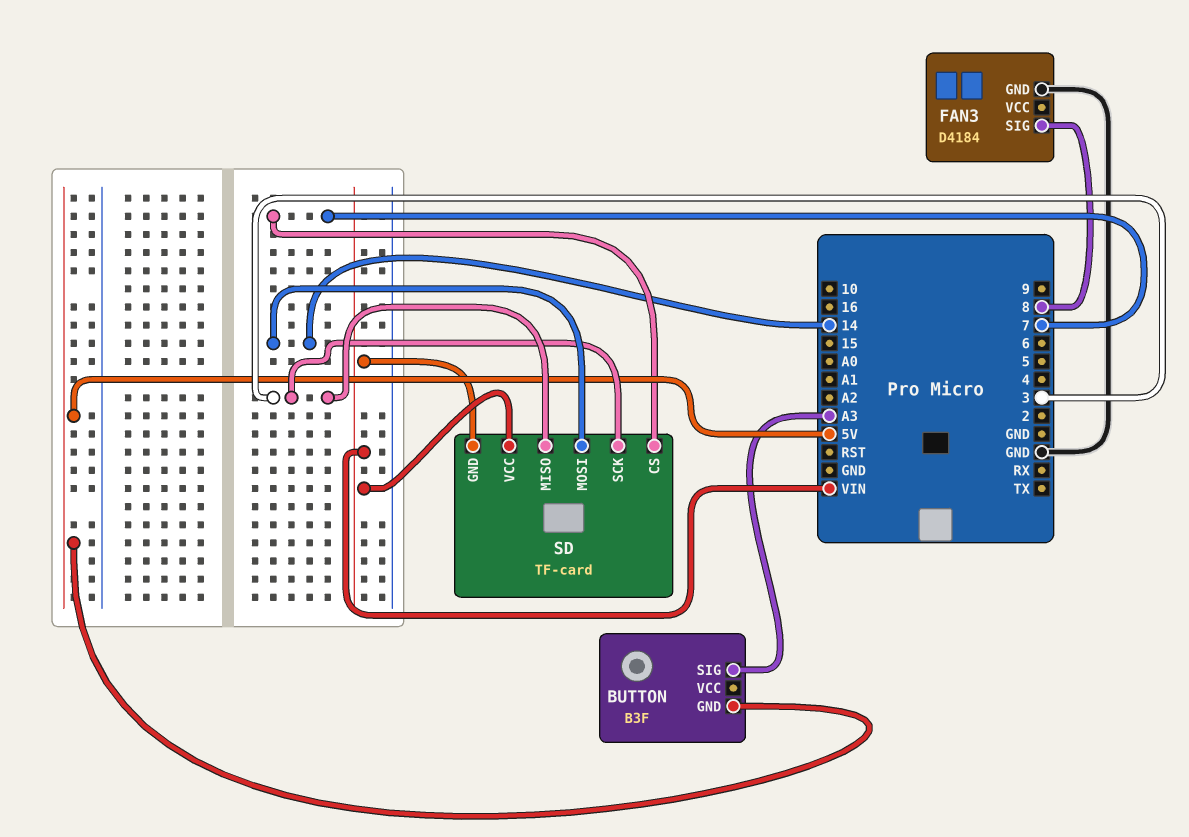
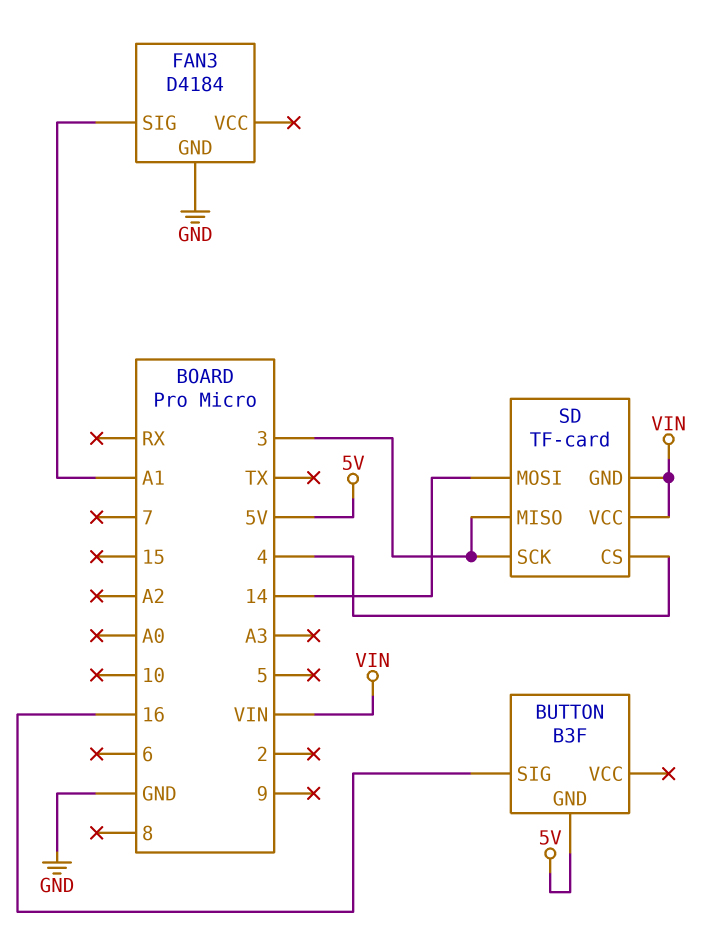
BUTTON pin SIG: A3 -> 16
FAN3 pin SIG: 8 -> A1
SD pin CS: 7 -> 4

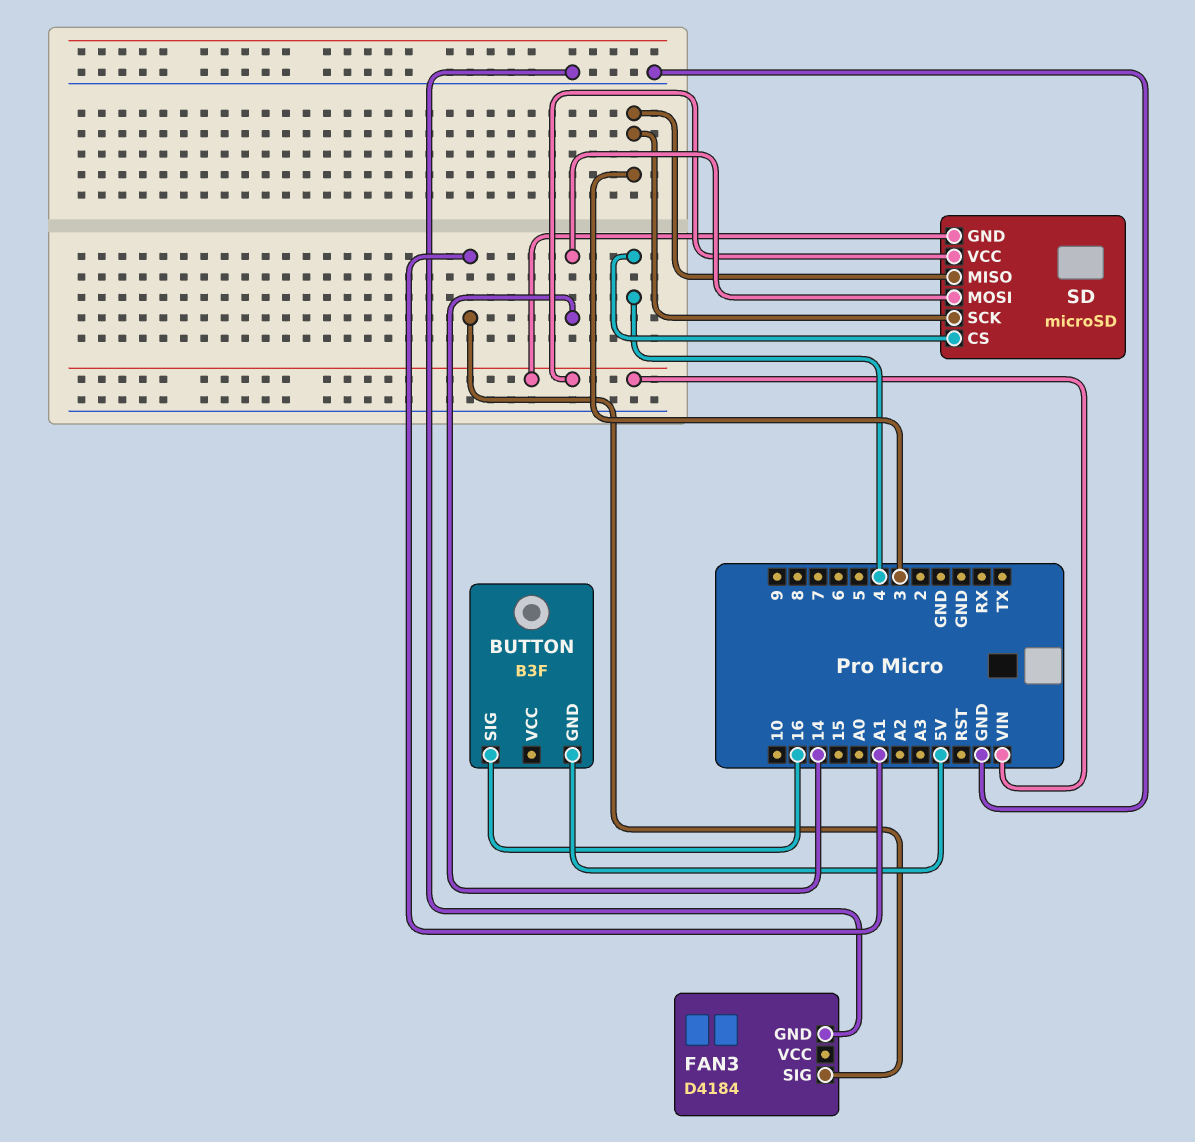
SD: TF-card -> microSD

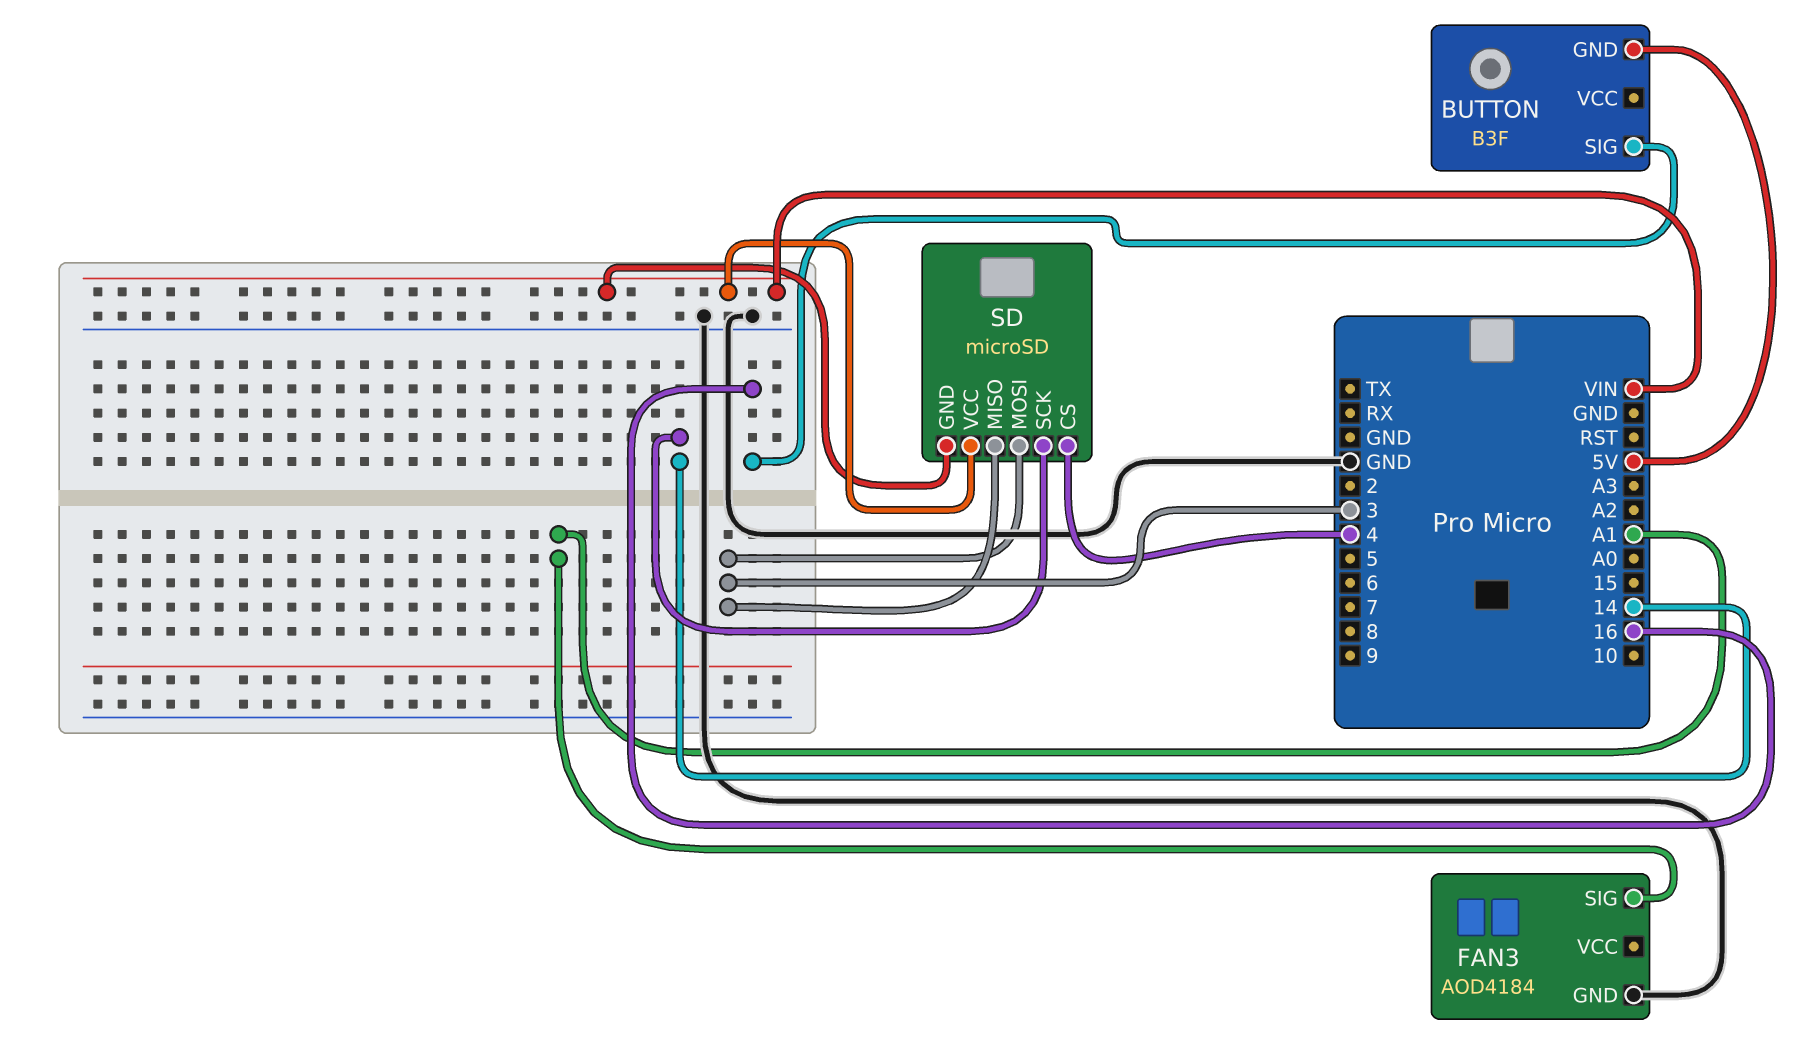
FAN3: D4184 -> AOD4184
SD pin MOSI: 14 -> 3
SD pin SCK: 3 -> 14

